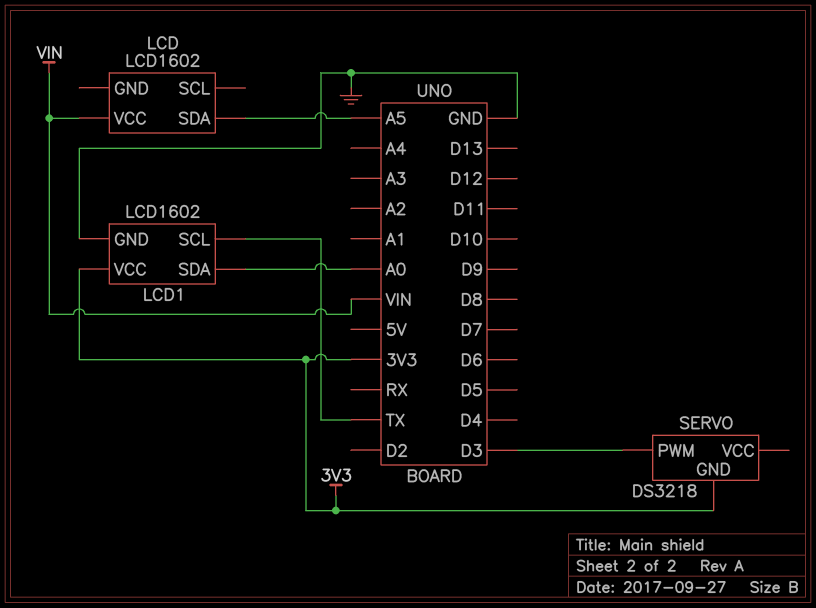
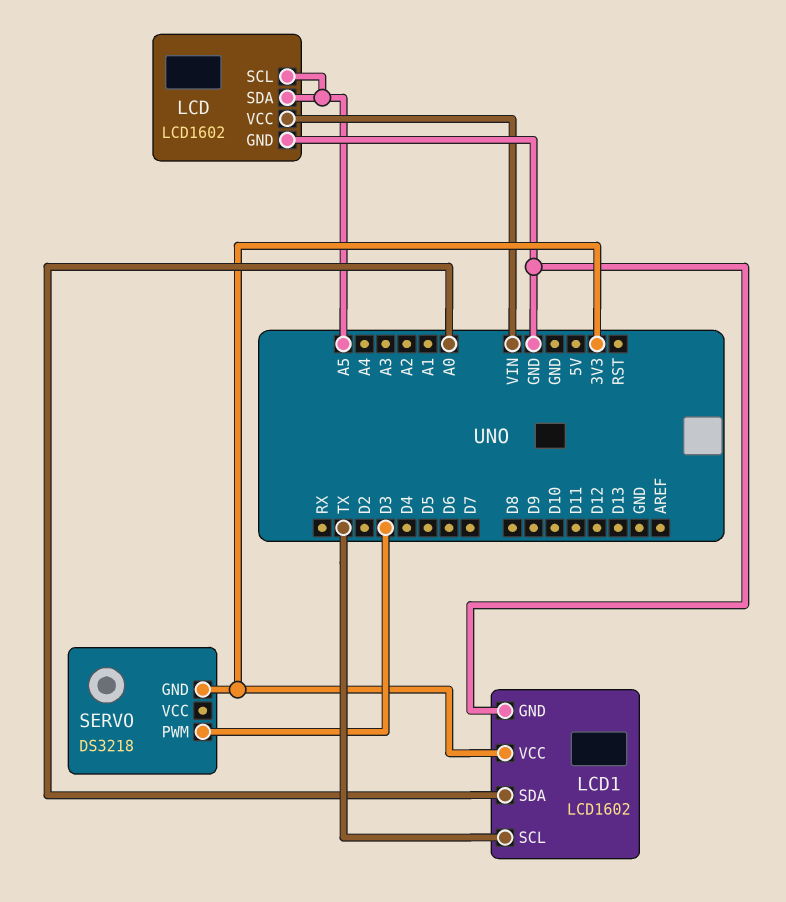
LCD pin GND: none -> GND
LCD pin SCL: none -> A5

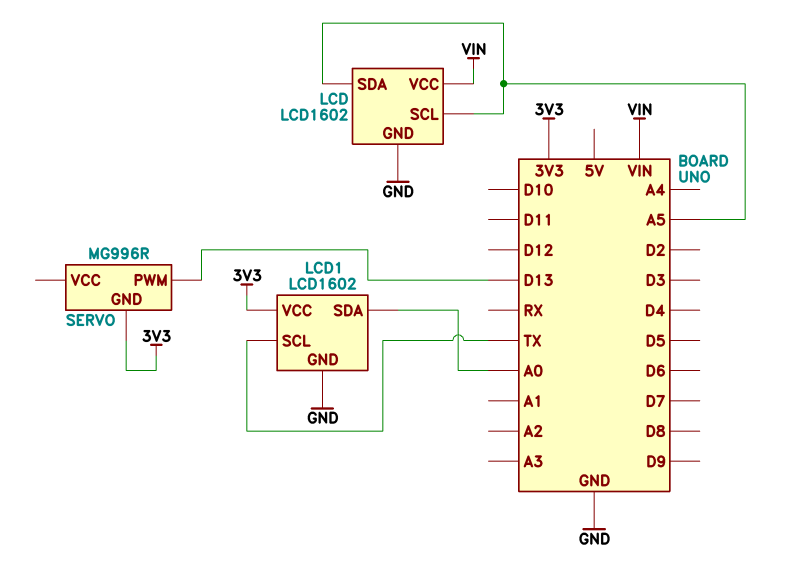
SERVO: DS3218 -> MG996R
SERVO pin PWM: D3 -> D13

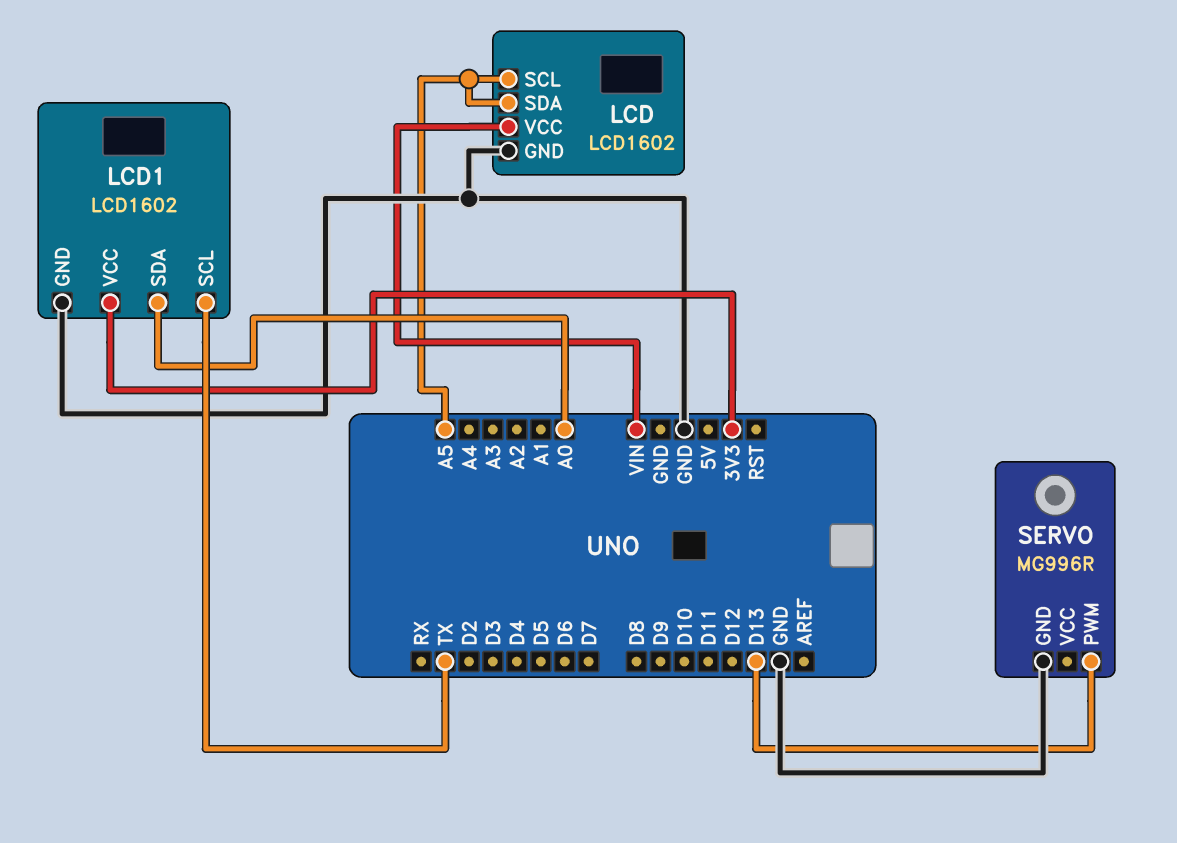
SERVO pin GND: 3V3 -> GND

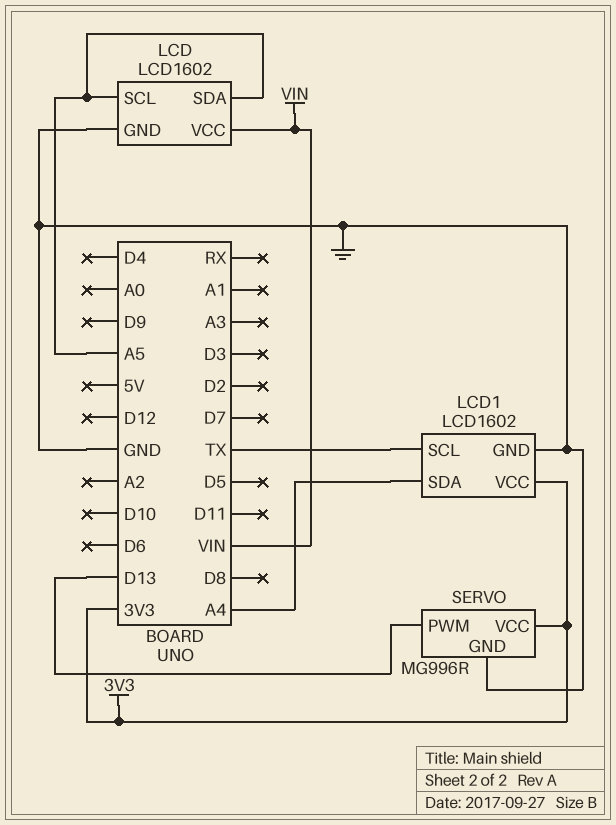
LCD1 pin SDA: A0 -> A4
SERVO pin VCC: none -> 3V3

